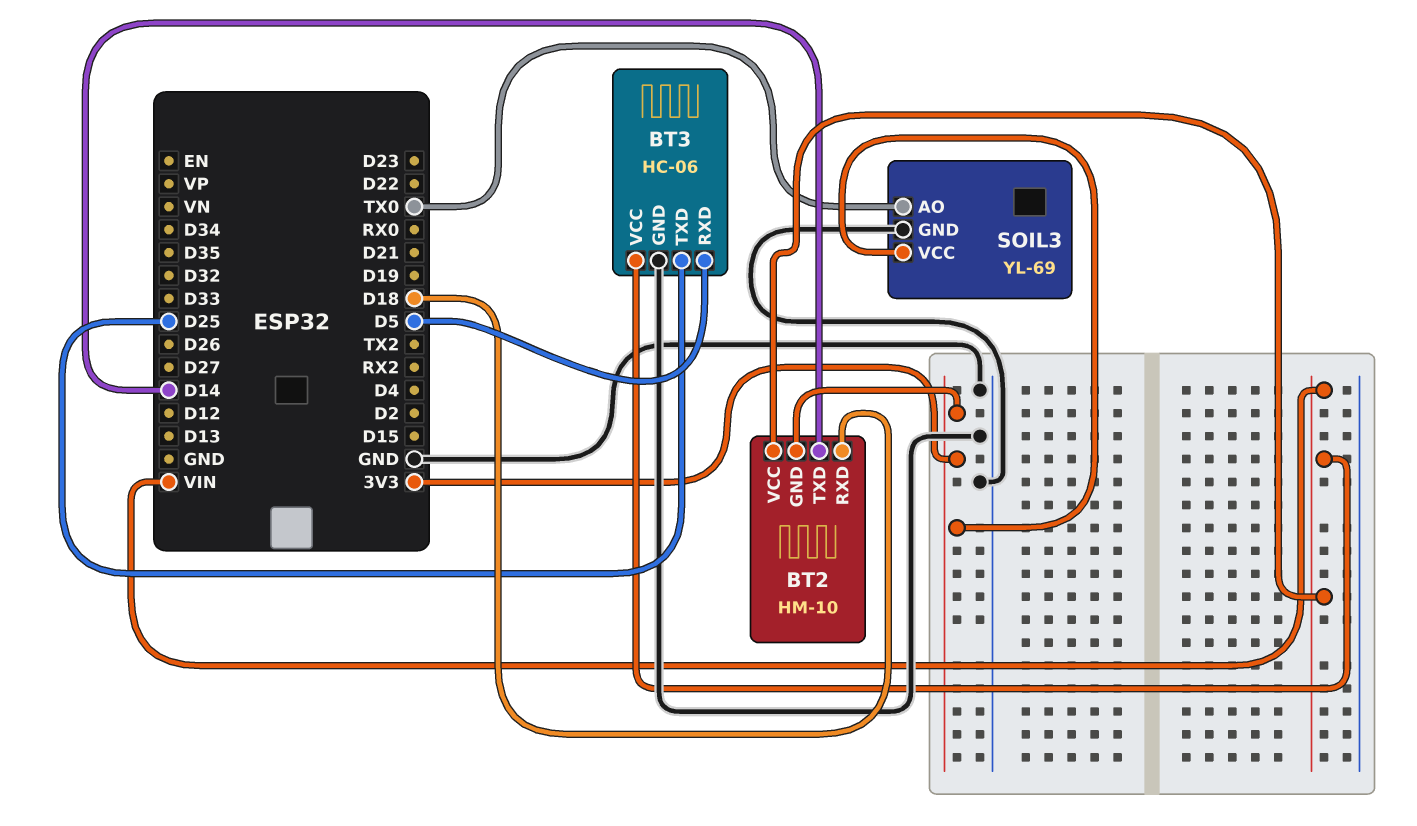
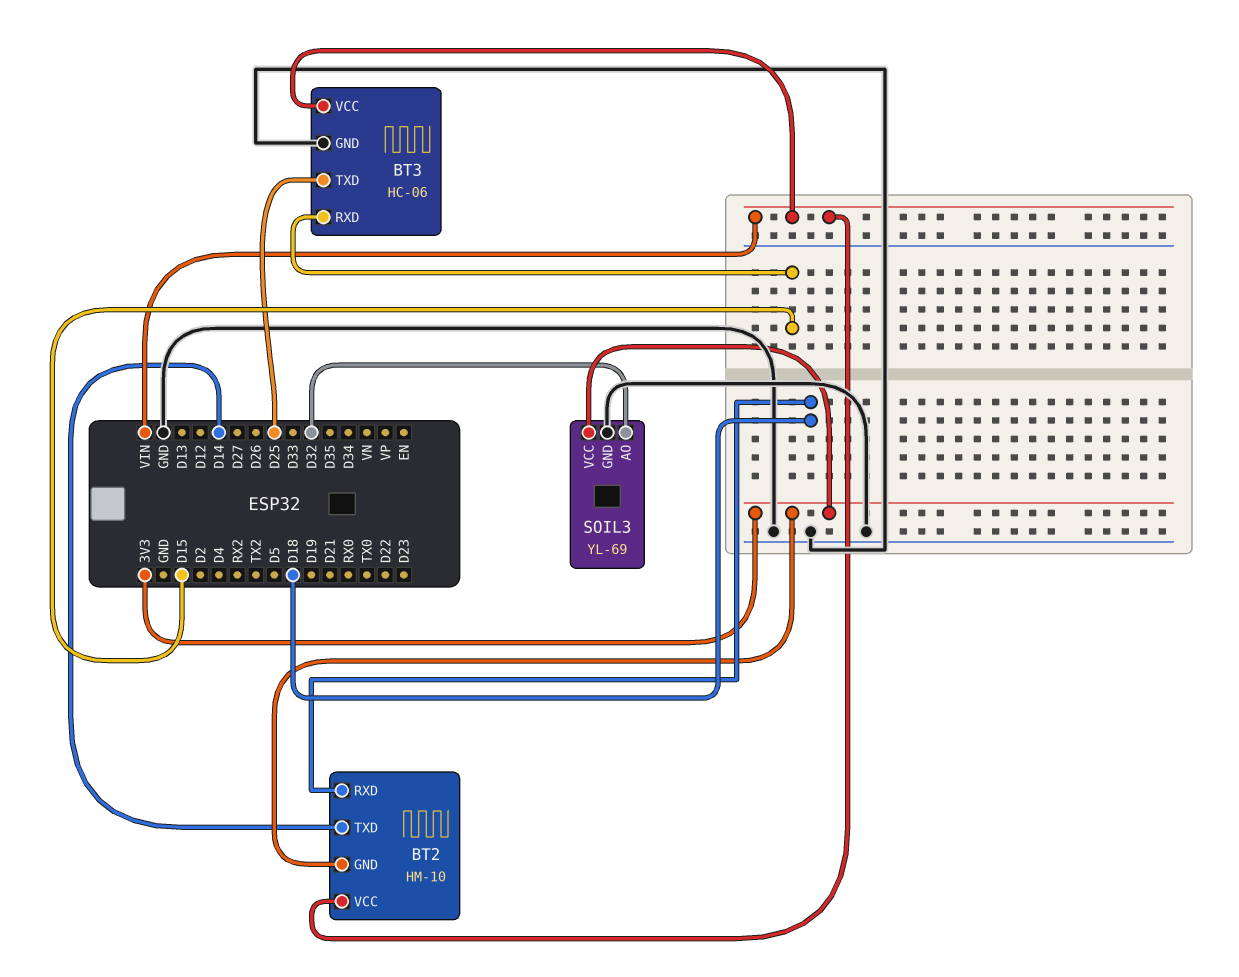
BT3 pin RXD: D5 -> D15
SOIL3 pin AO: TX0 -> D32

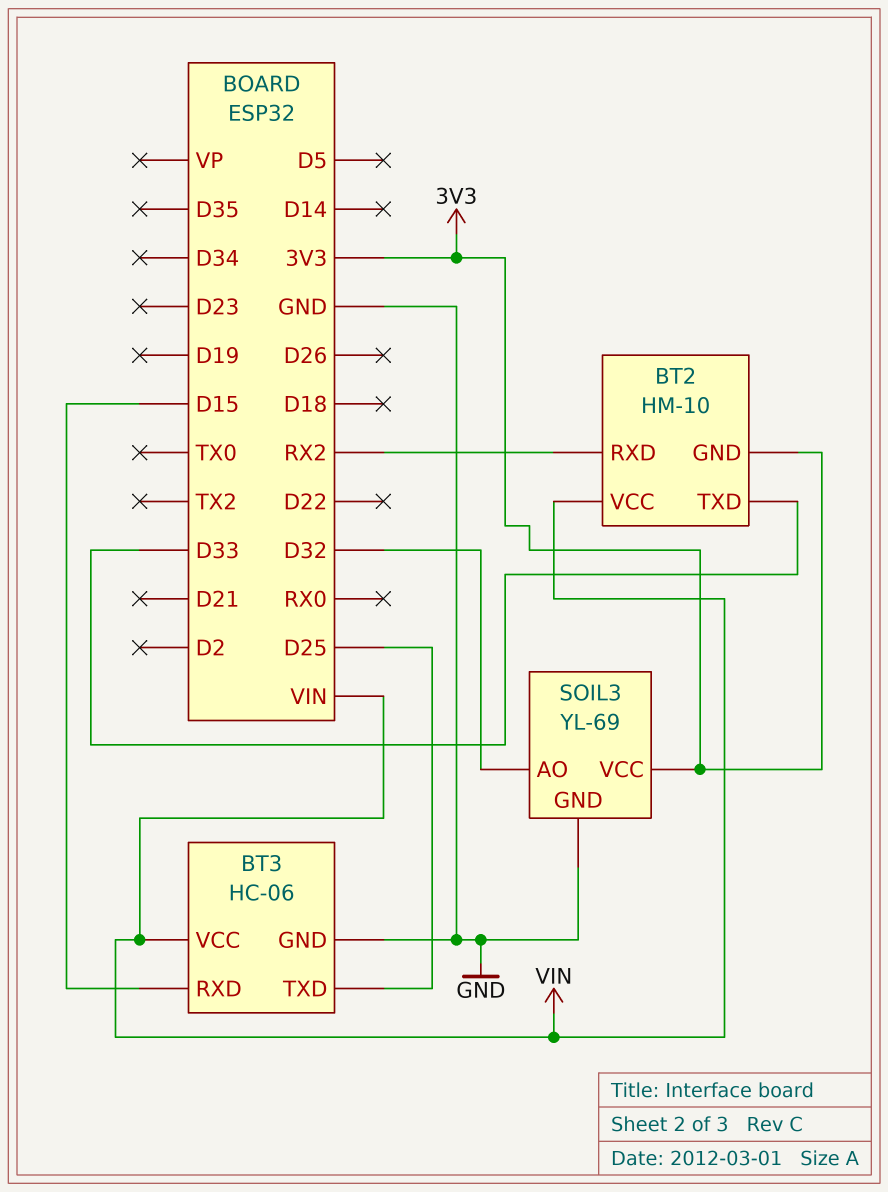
BT2 pin RXD: D18 -> RX2
BT2 pin TXD: D14 -> D33

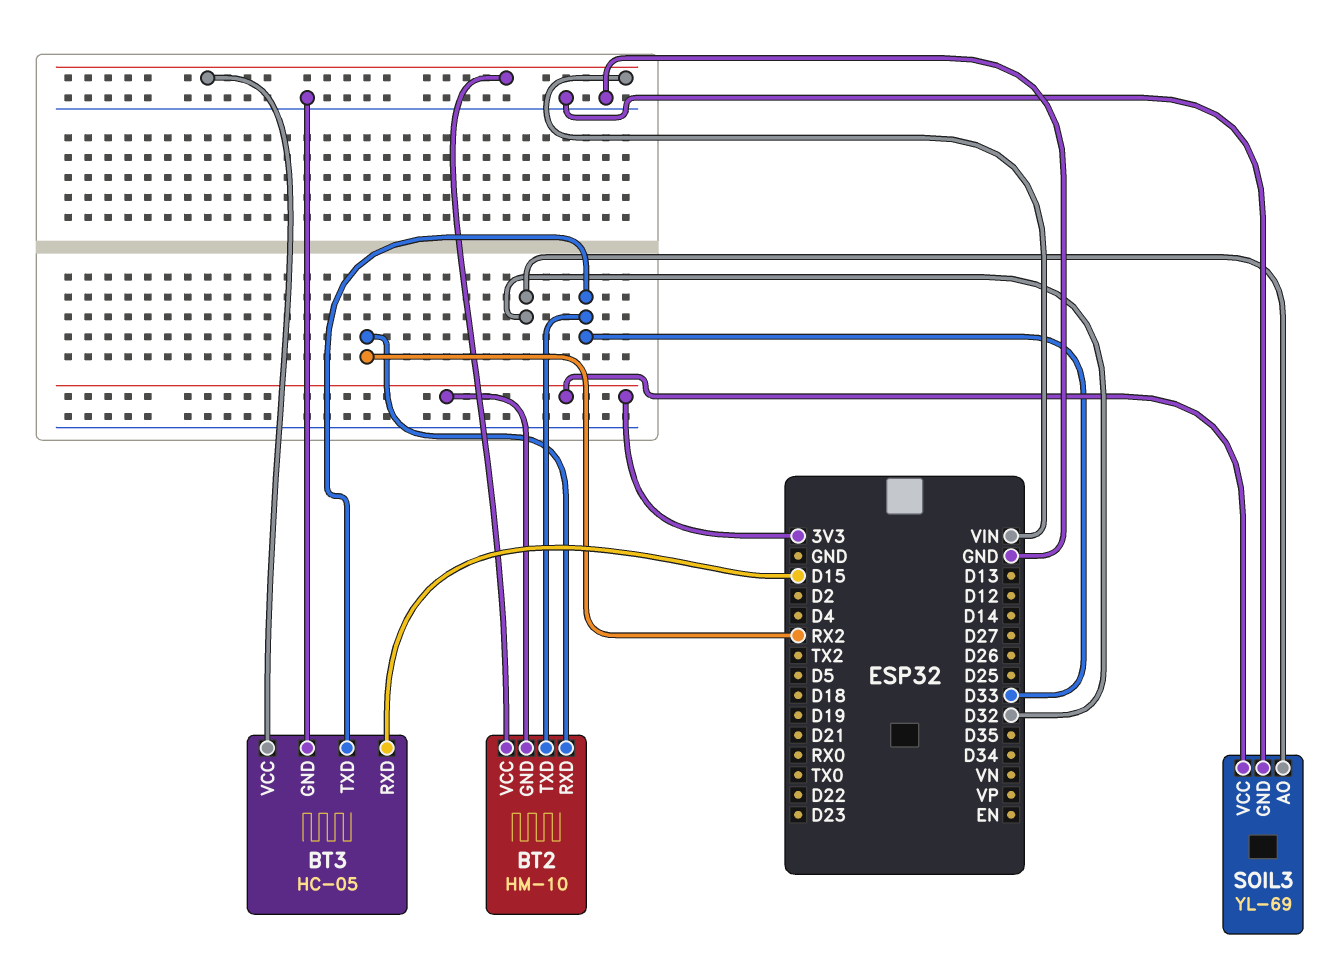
BT3: HC-06 -> HC-05
BT3 pin TXD: D25 -> D33

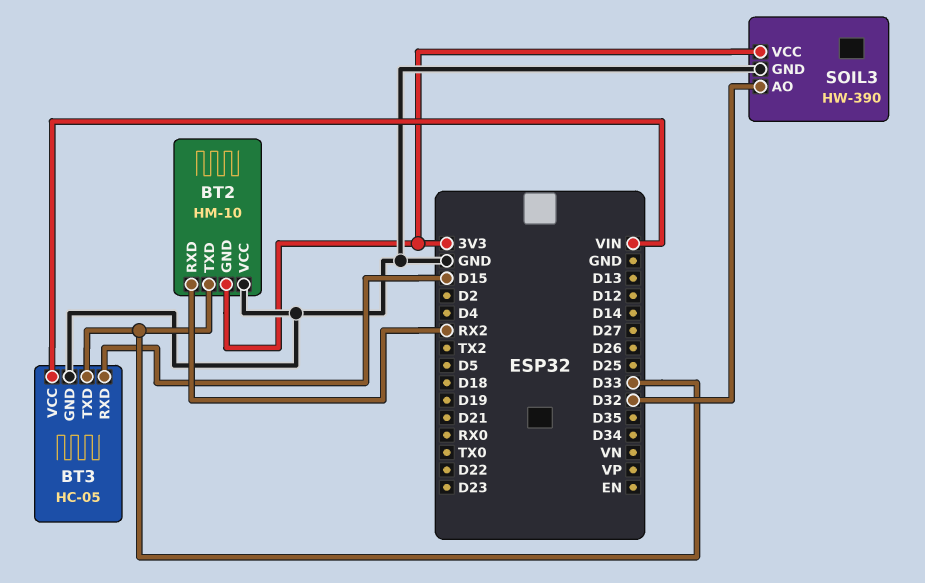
BT2 pin VCC: VIN -> GND
SOIL3: YL-69 -> HW-390

